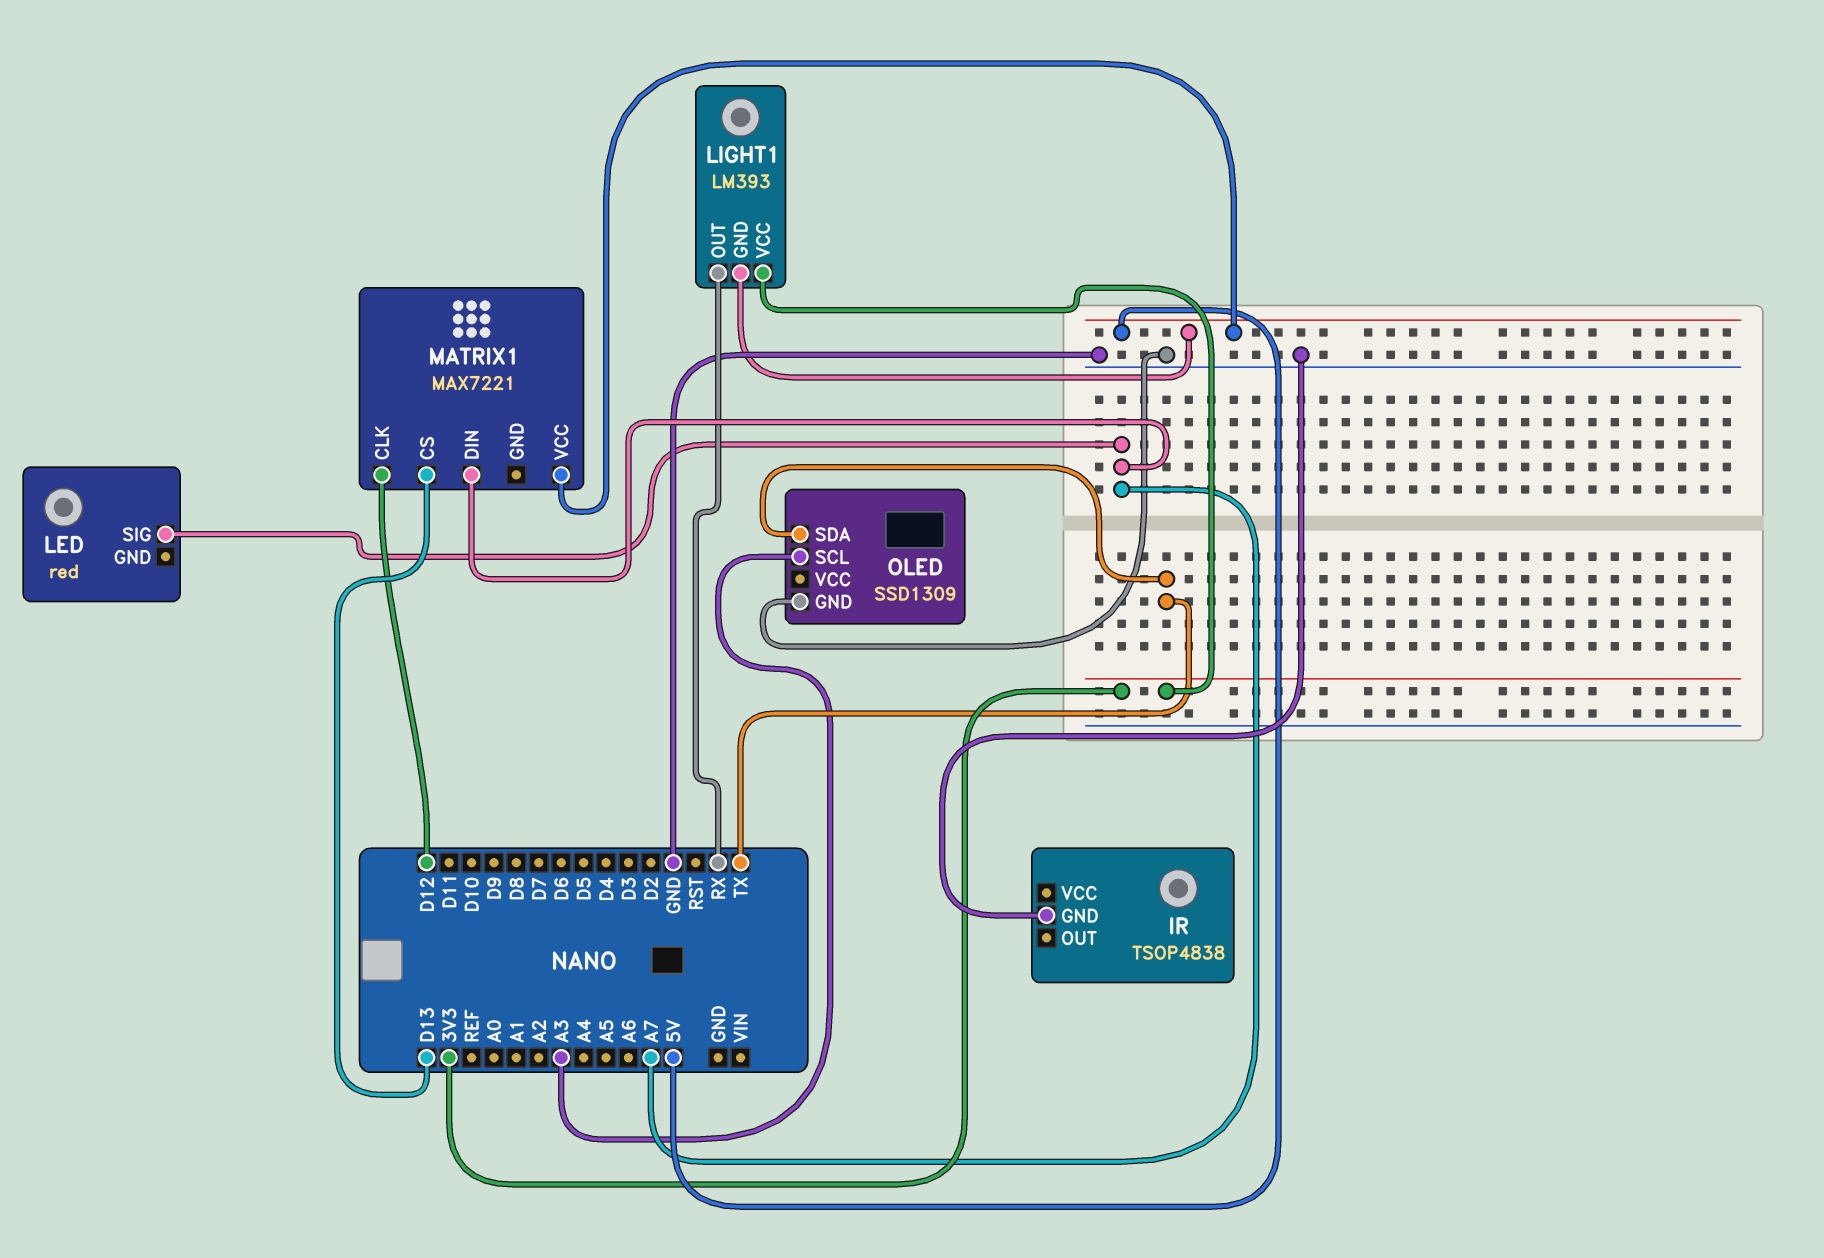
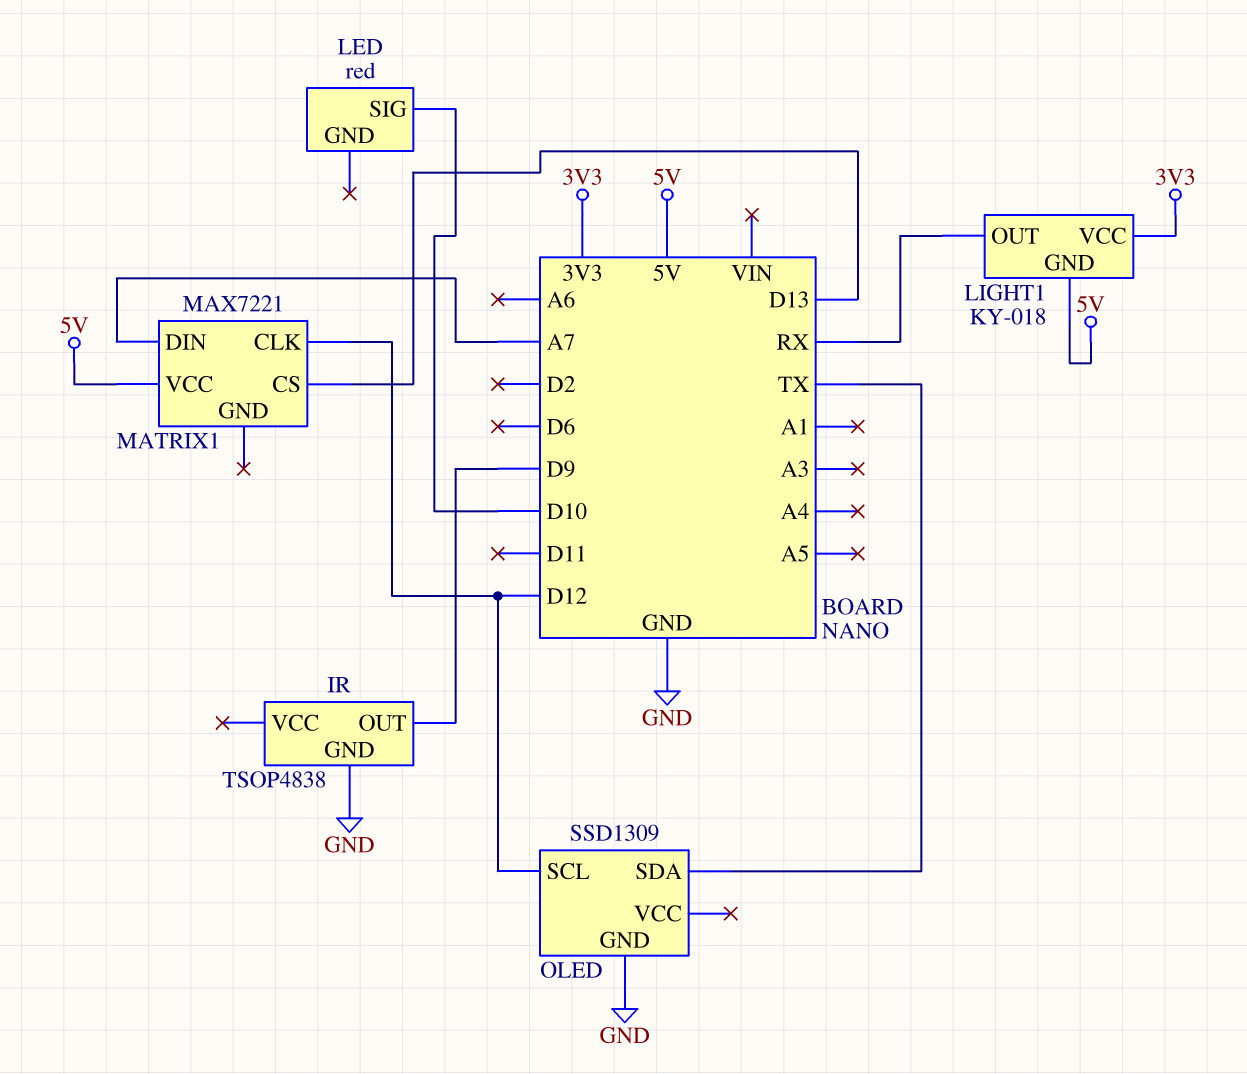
IR pin OUT: none -> D9
LED pin SIG: A7 -> D10
LIGHT1: LM393 -> KY-018
OLED pin SCL: A3 -> D12

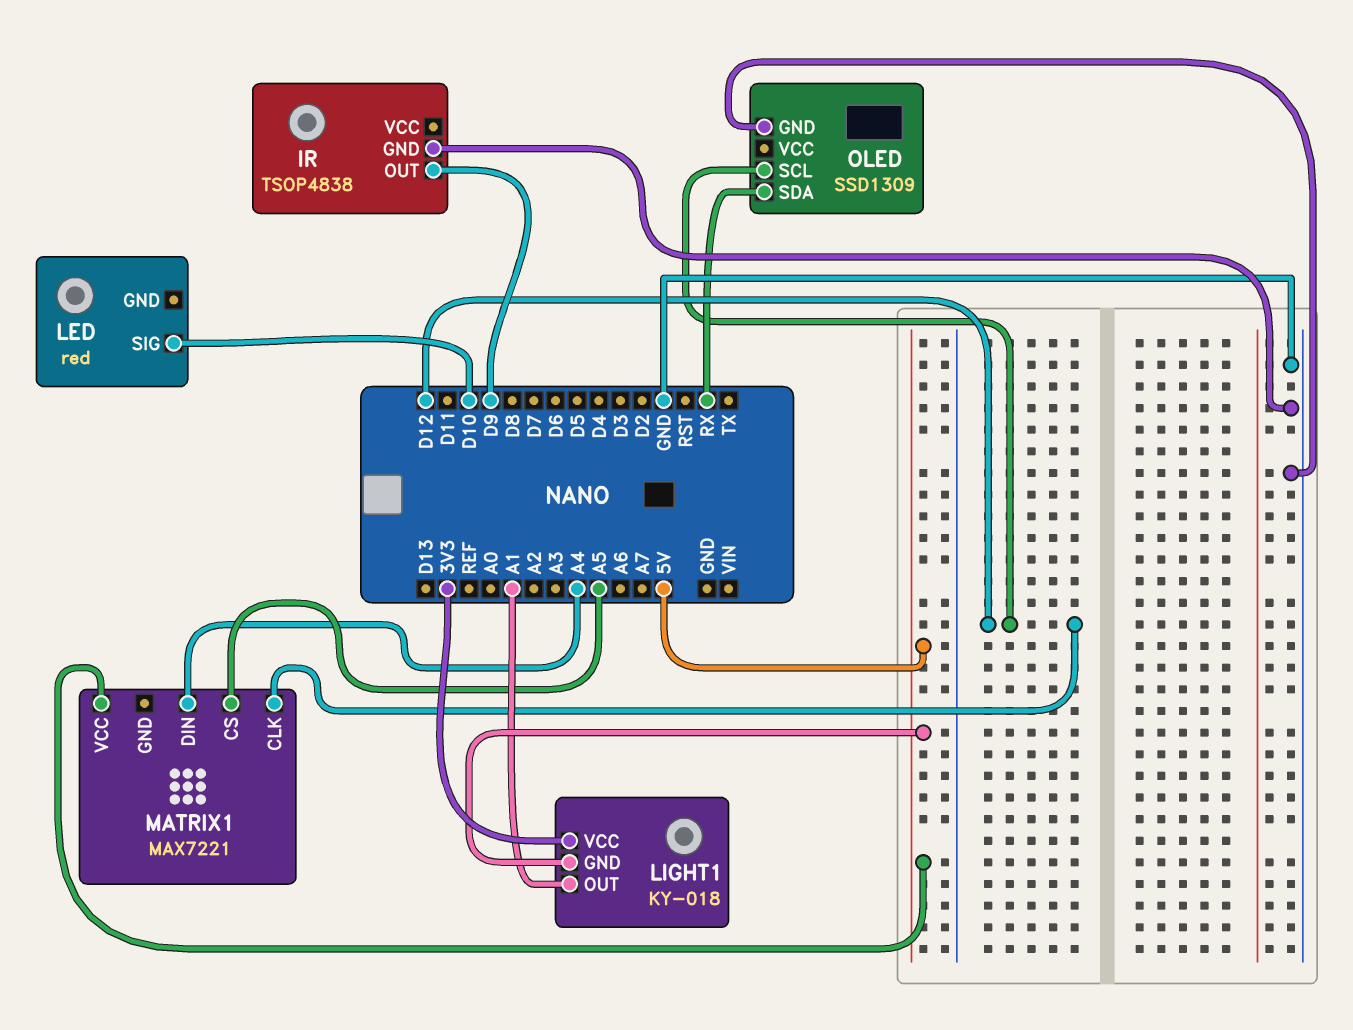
LIGHT1 pin OUT: RX -> A1
MATRIX1 pin CS: D13 -> A5
MATRIX1 pin DIN: A7 -> A4
OLED pin SDA: TX -> RX

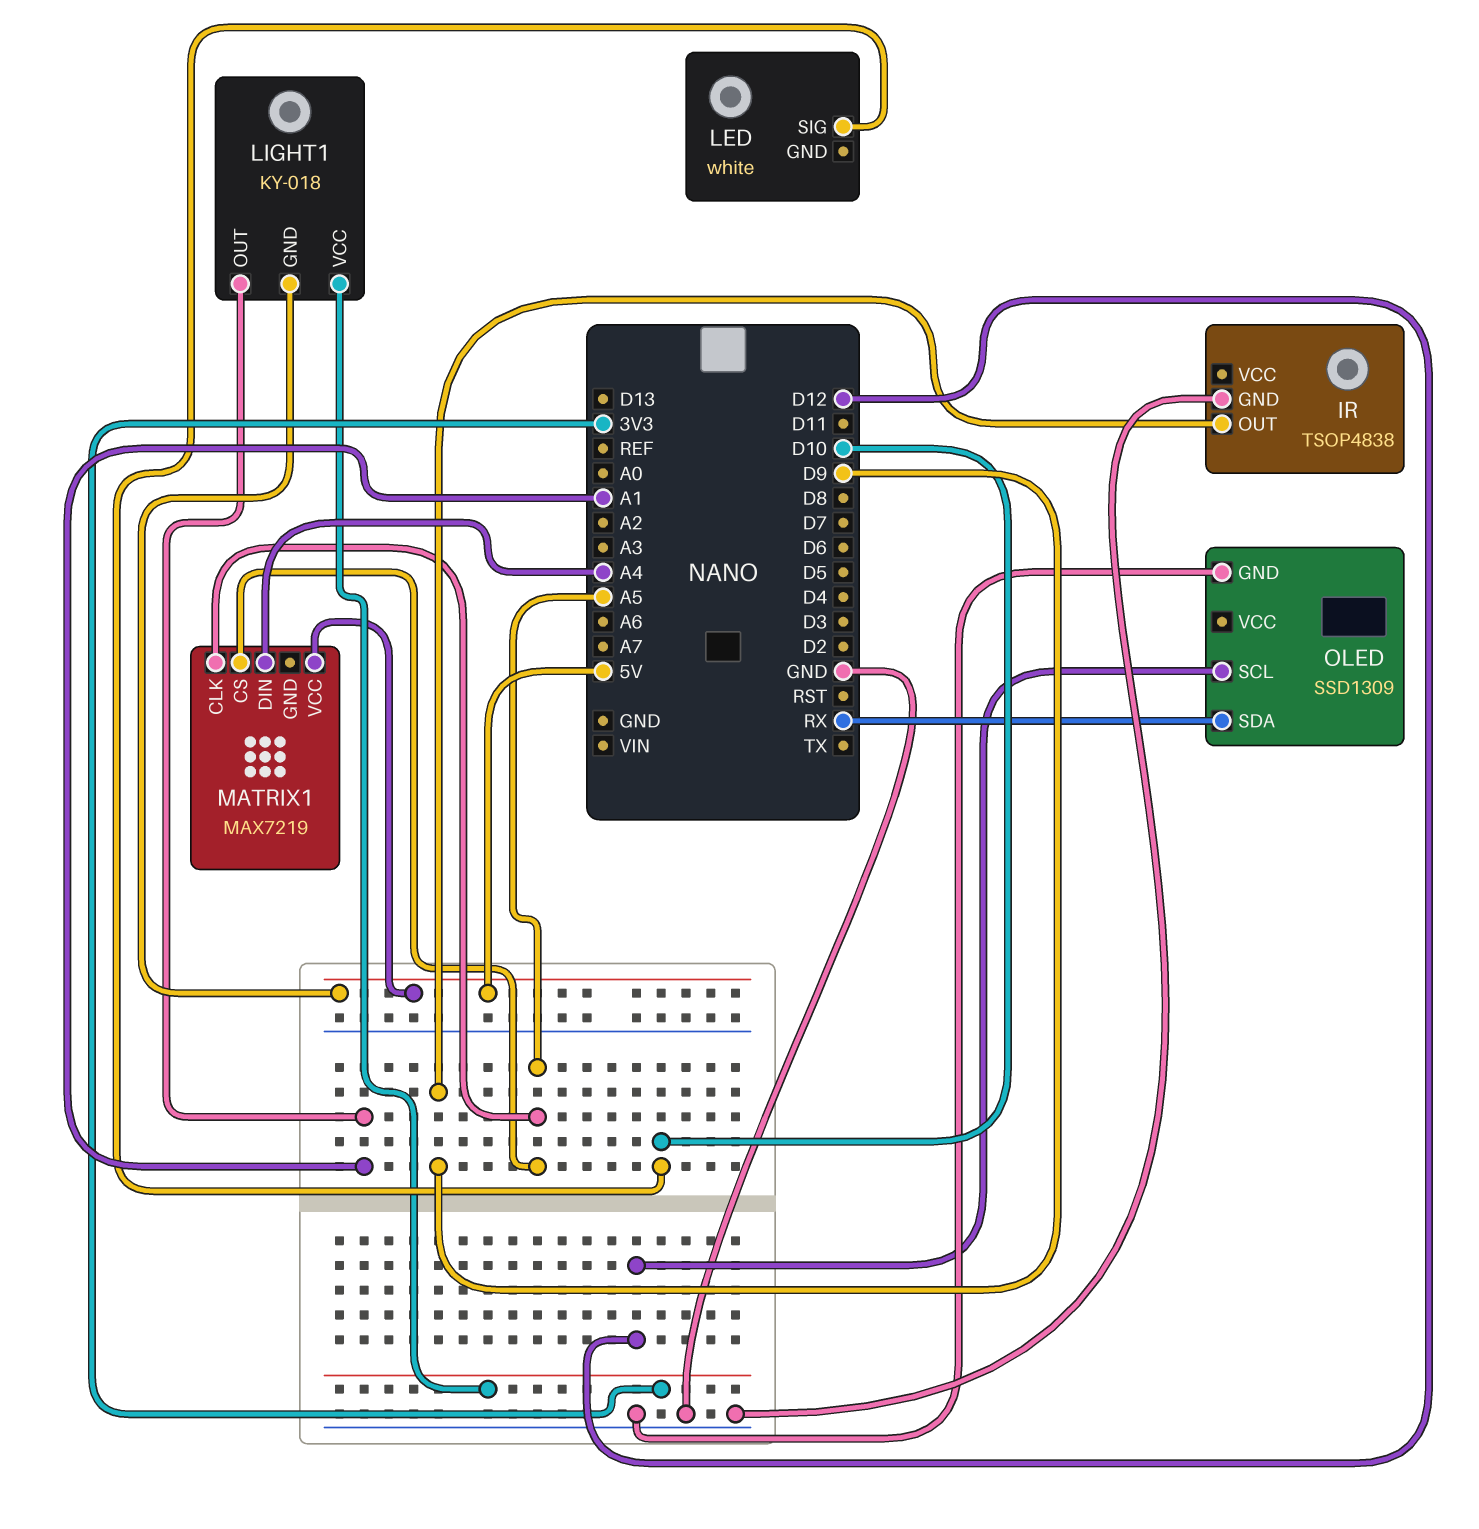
LED: red -> white
MATRIX1: MAX7221 -> MAX7219
MATRIX1 pin CLK: D12 -> A5

